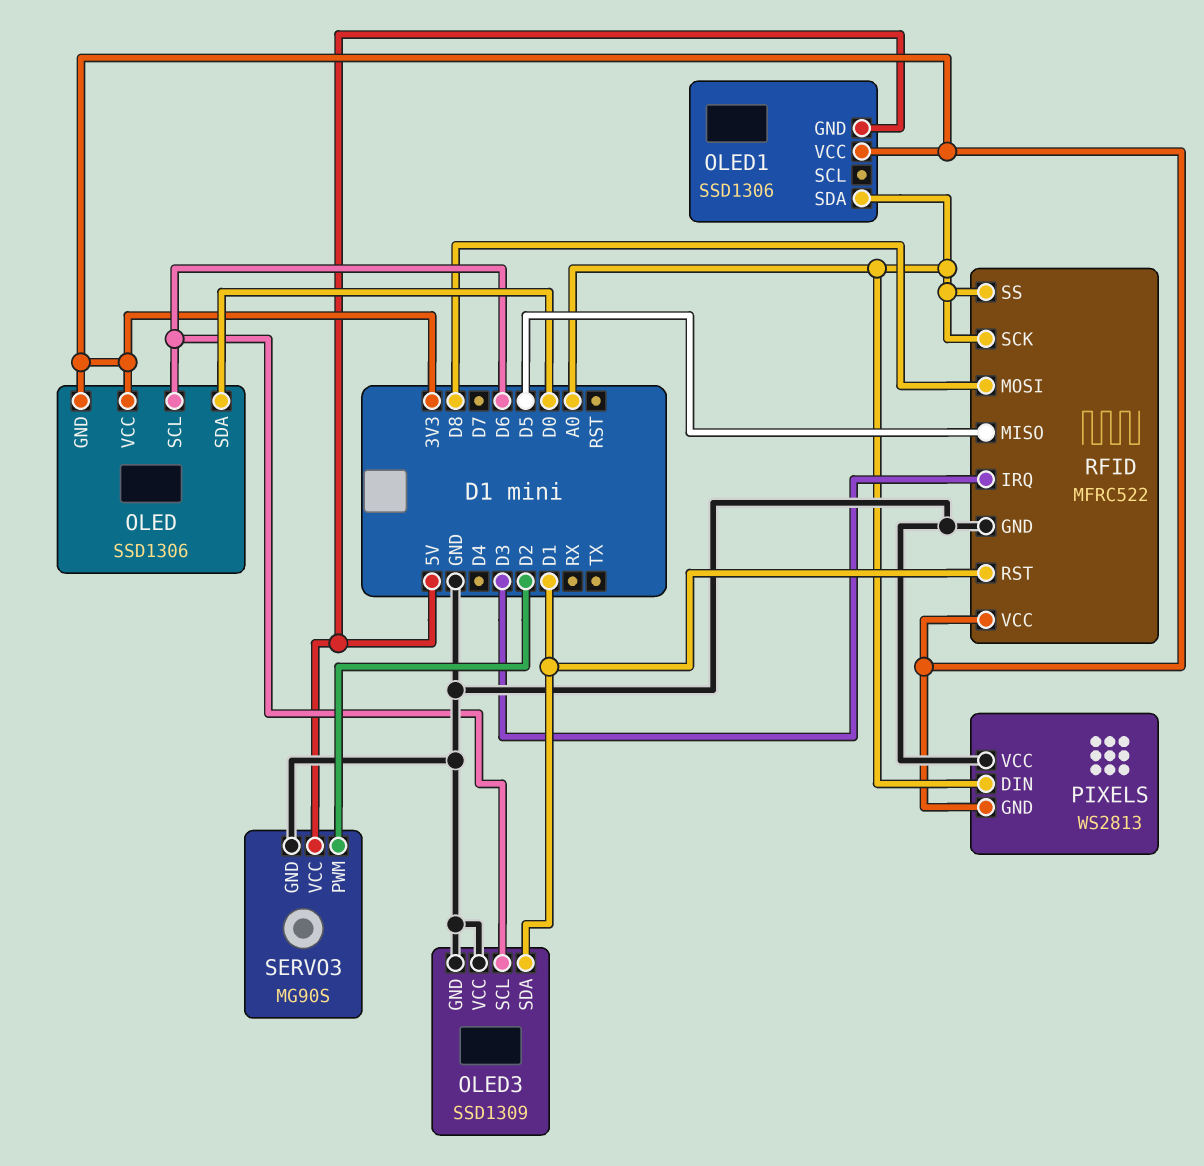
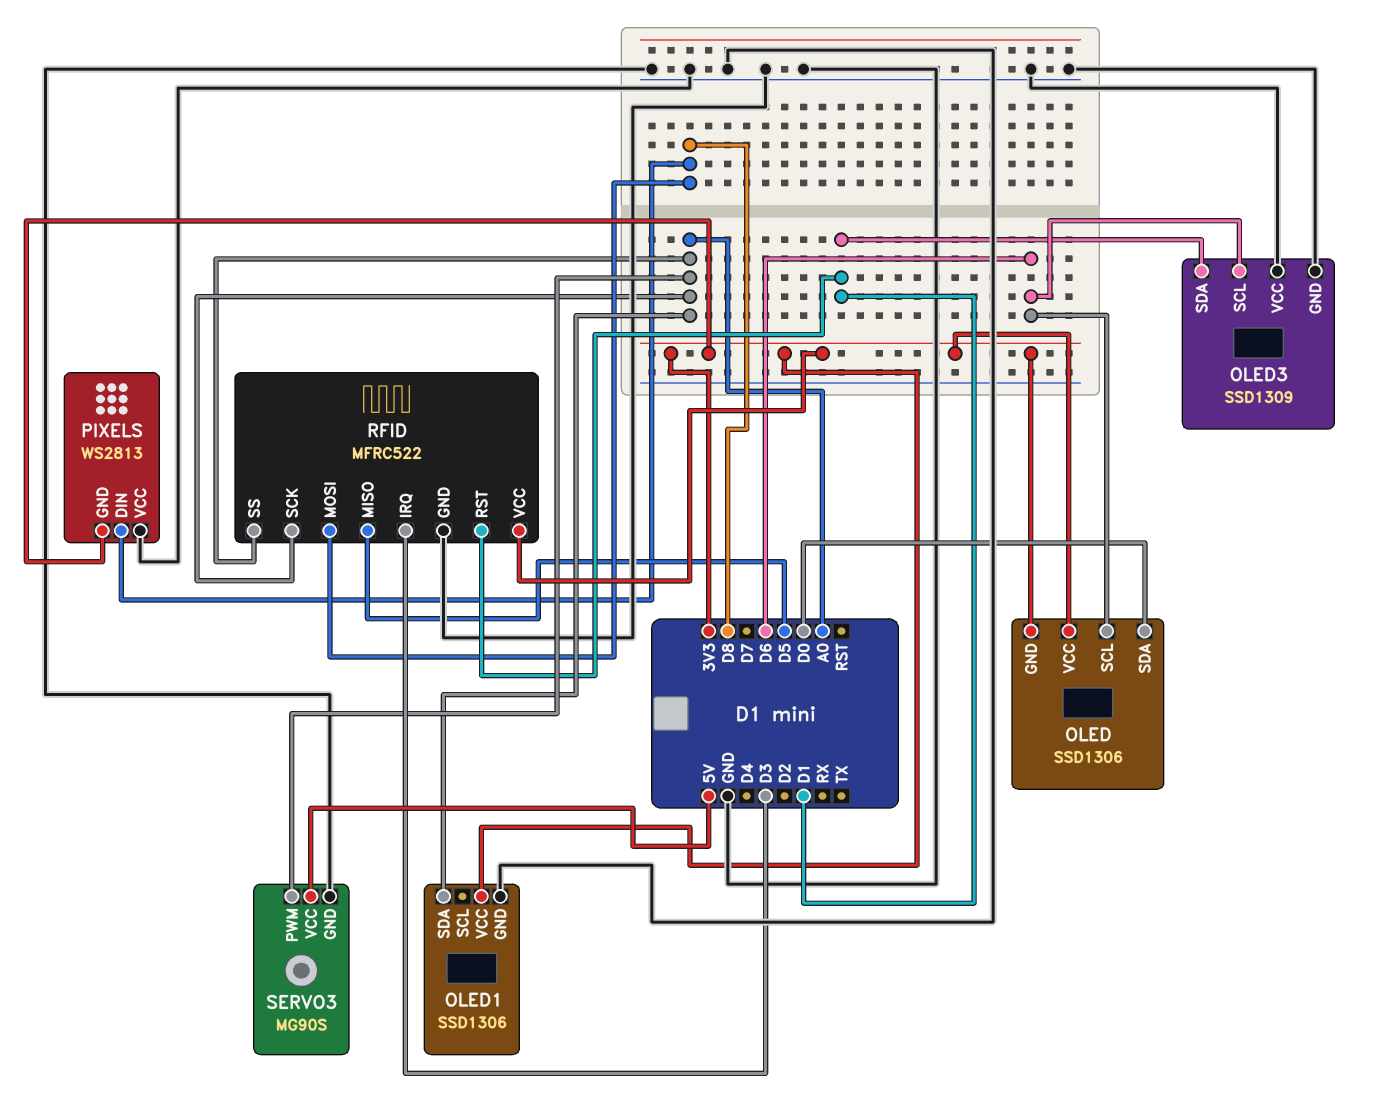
OLED1 pin GND: 5V -> GND
PIXELS pin DIN: A0 -> D8
SERVO3 pin PWM: D2 -> A0

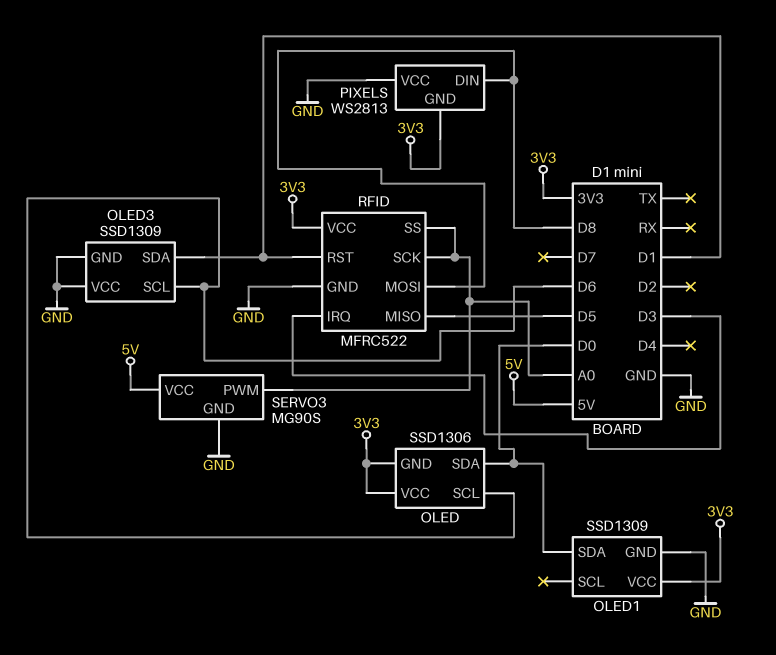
OLED1: SSD1306 -> SSD1309
OLED1 pin SDA: A0 -> D0

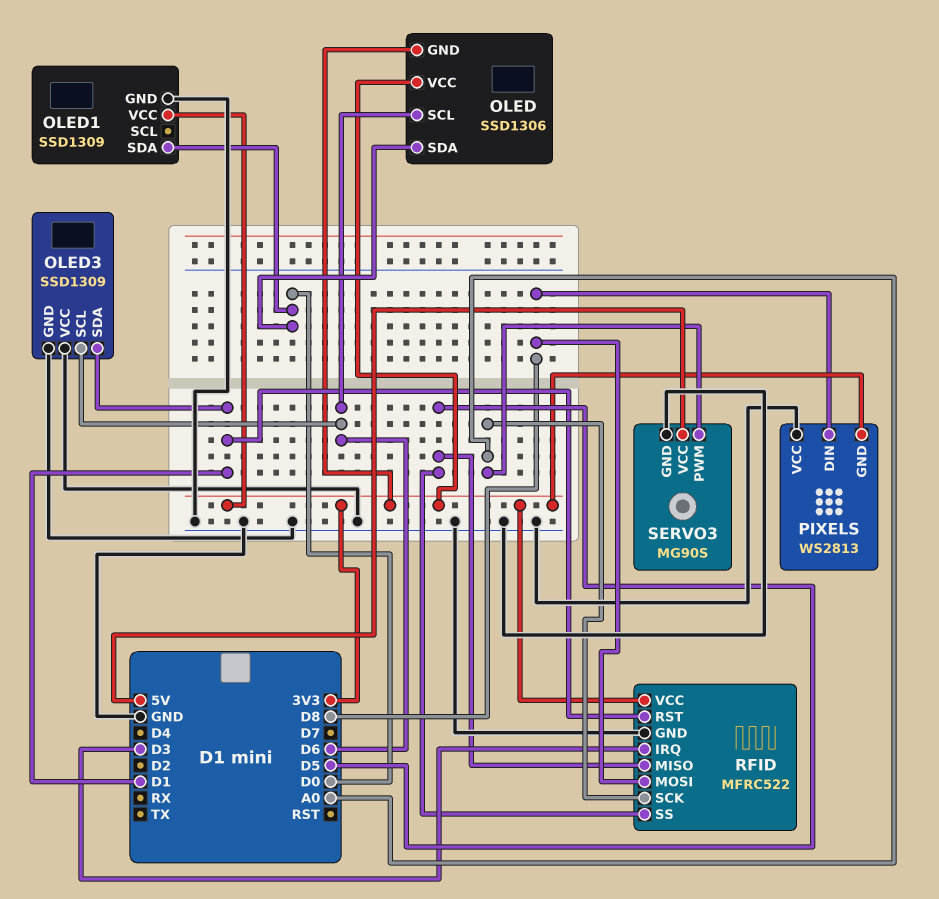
RFID pin SS: A0 -> D5

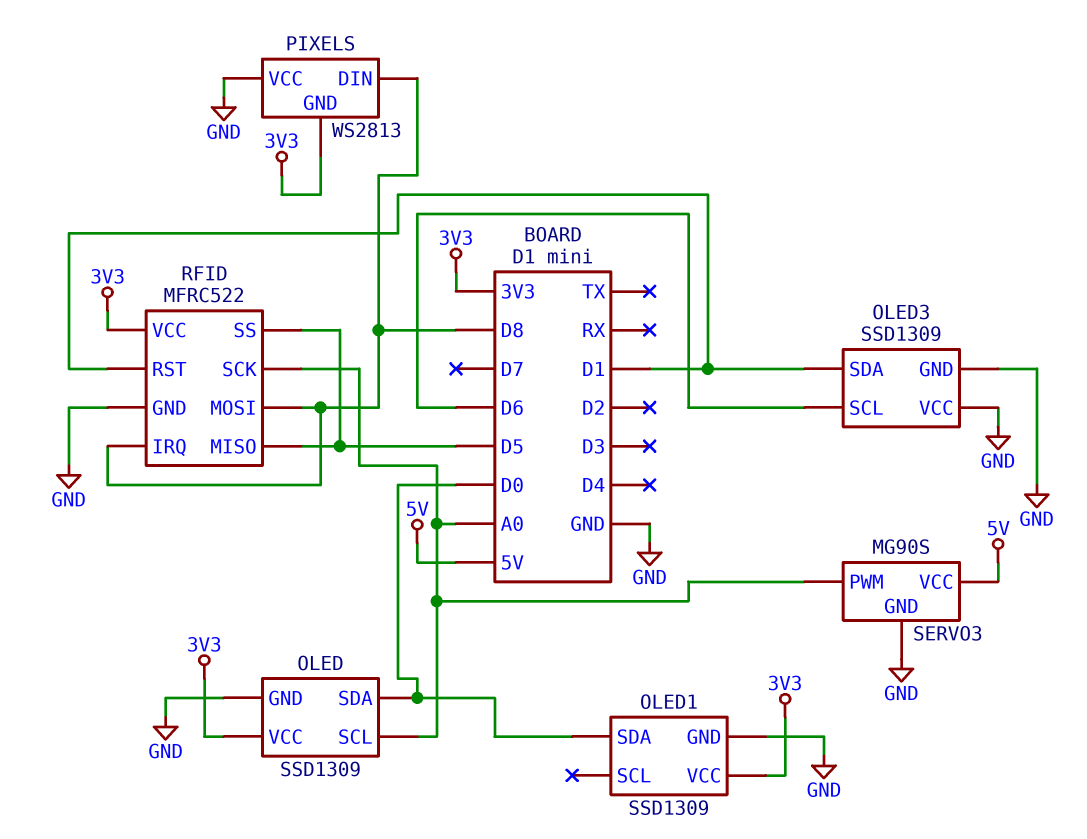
OLED: SSD1306 -> SSD1309
OLED pin GND: 3V3 -> GND
OLED pin SCL: D6 -> A0
RFID pin IRQ: D3 -> D8

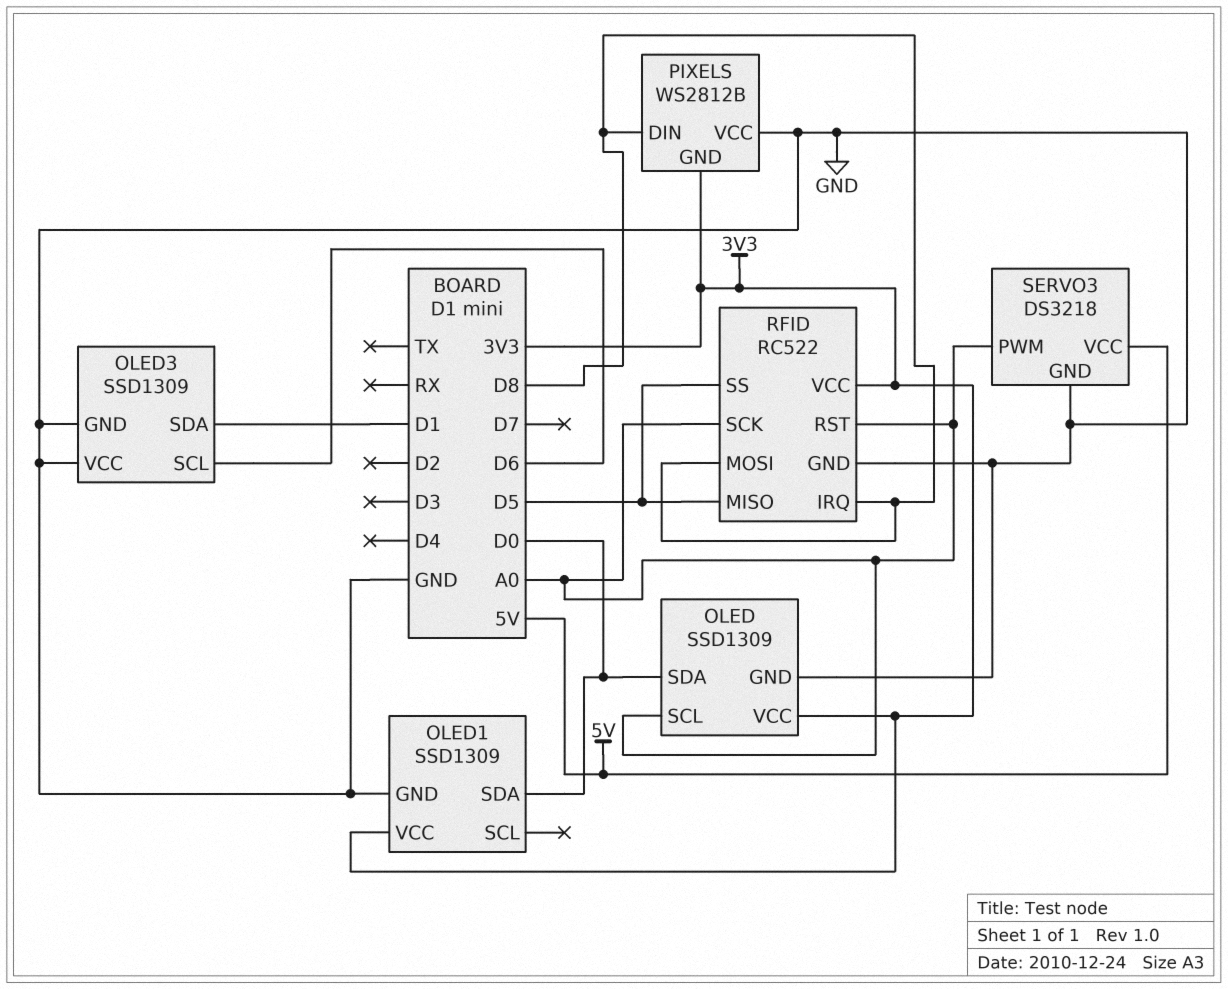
PIXELS: WS2813 -> WS2812B
RFID: MFRC522 -> RC522
RFID pin RST: D1 -> A0
SERVO3: MG90S -> DS3218

